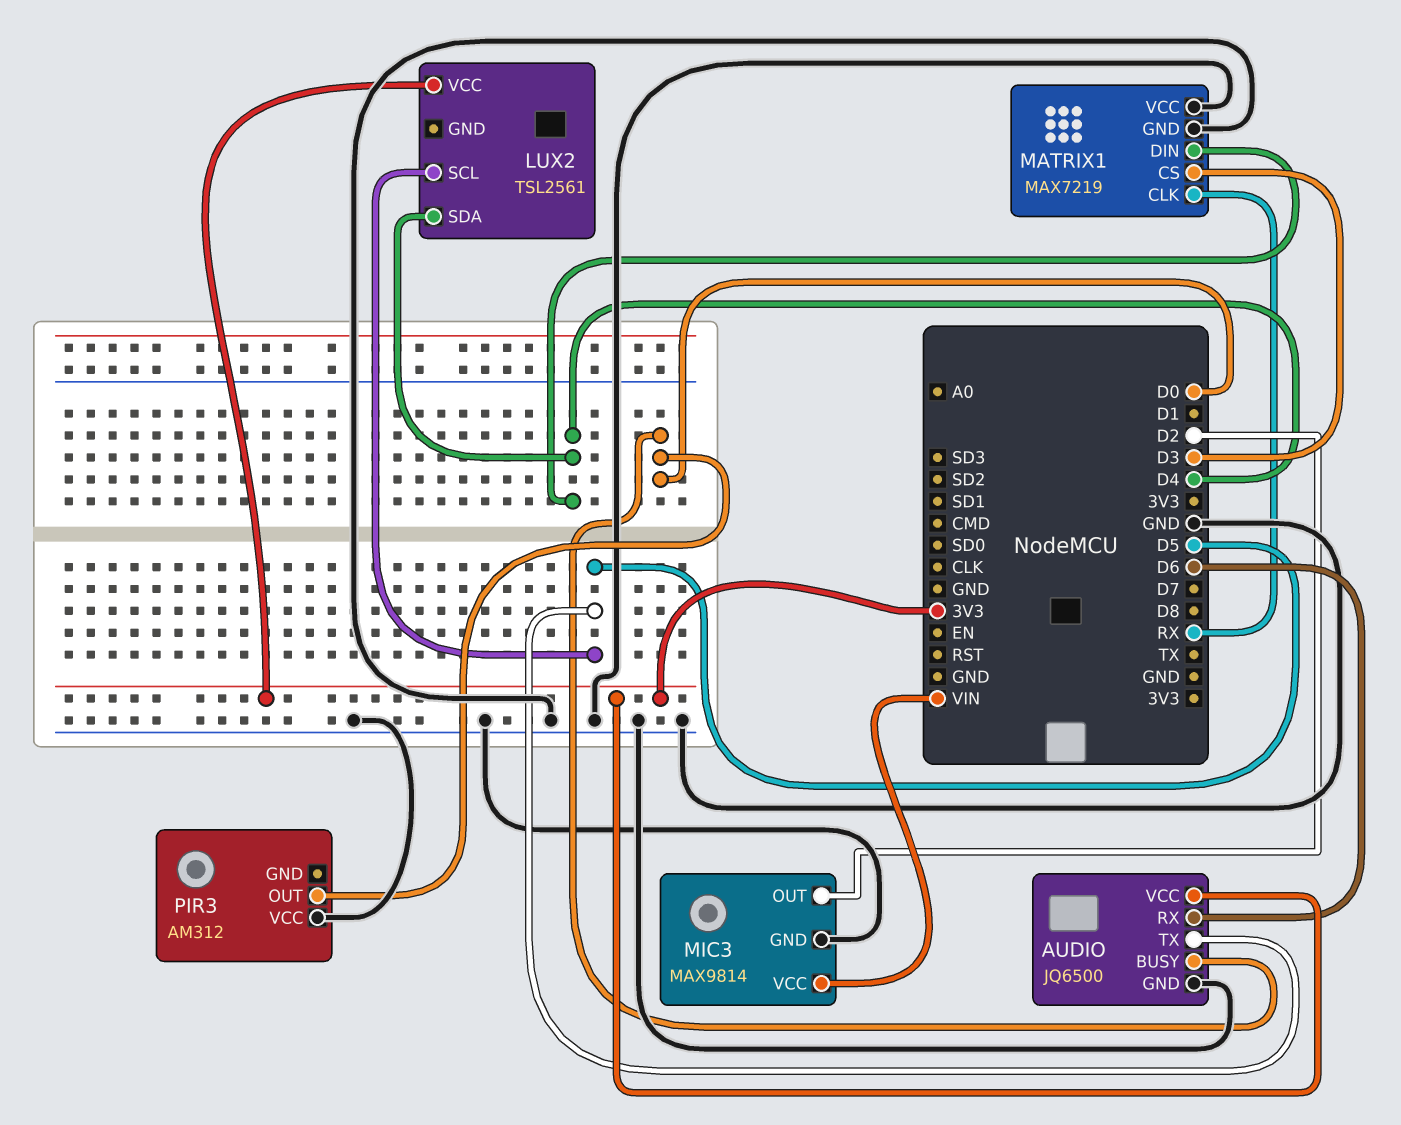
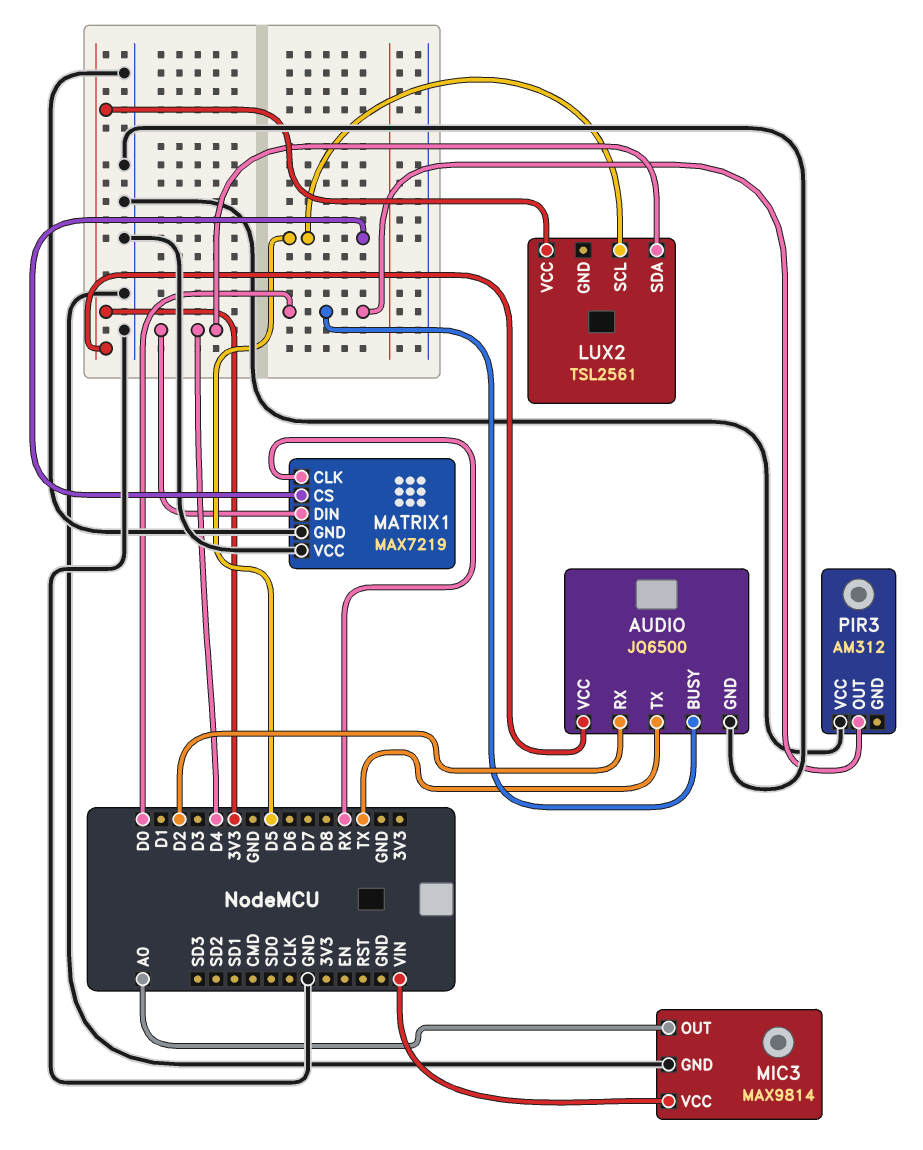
AUDIO pin RX: D6 -> D2
AUDIO pin TX: D5 -> TX
MATRIX1 pin CS: D3 -> D5
MIC3 pin OUT: D2 -> A0

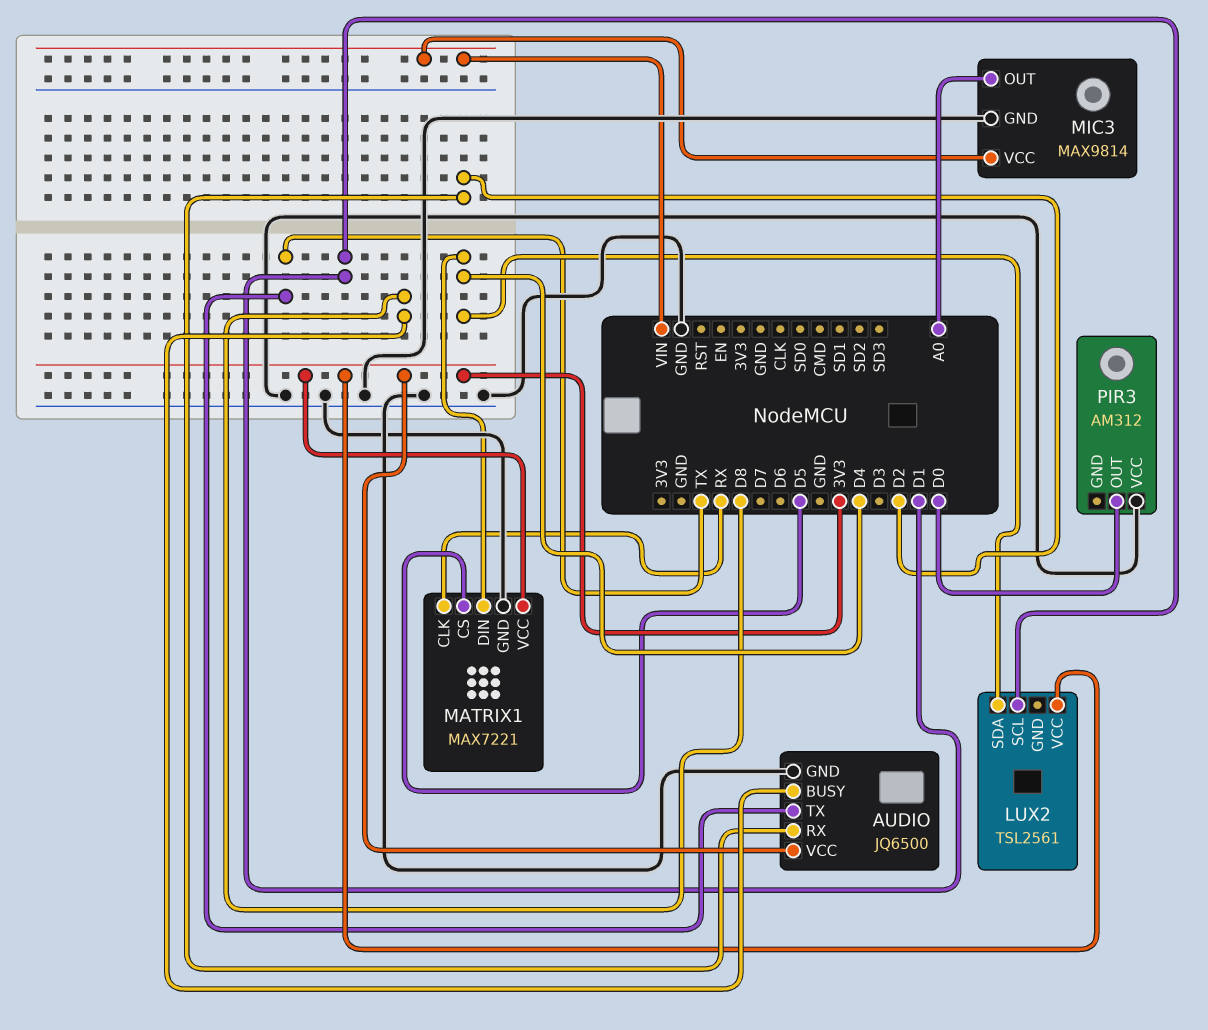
AUDIO pin BUSY: D0 -> D8
LUX2 pin SCL: D5 -> D1
MATRIX1: MAX7219 -> MAX7221
MATRIX1 pin VCC: GND -> 3V3

